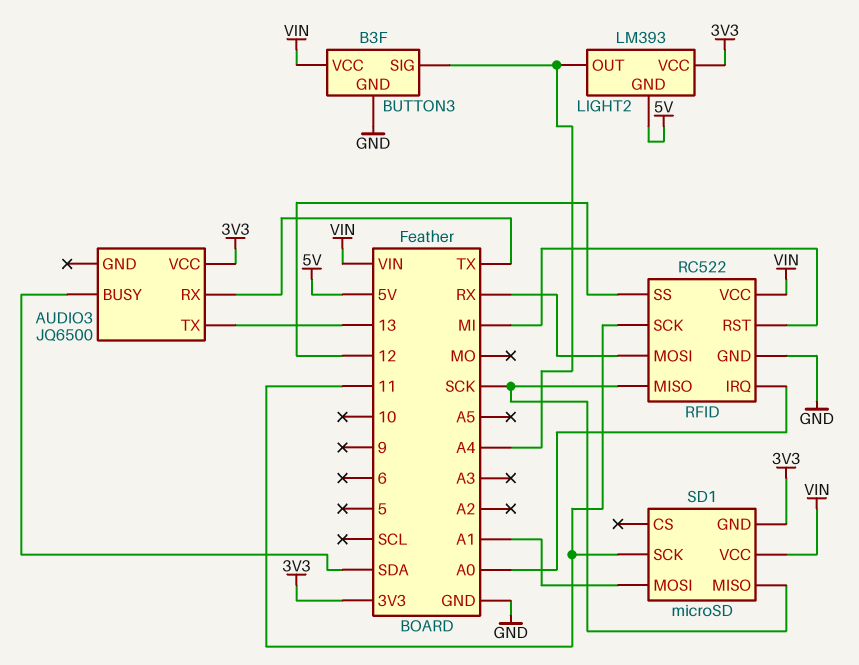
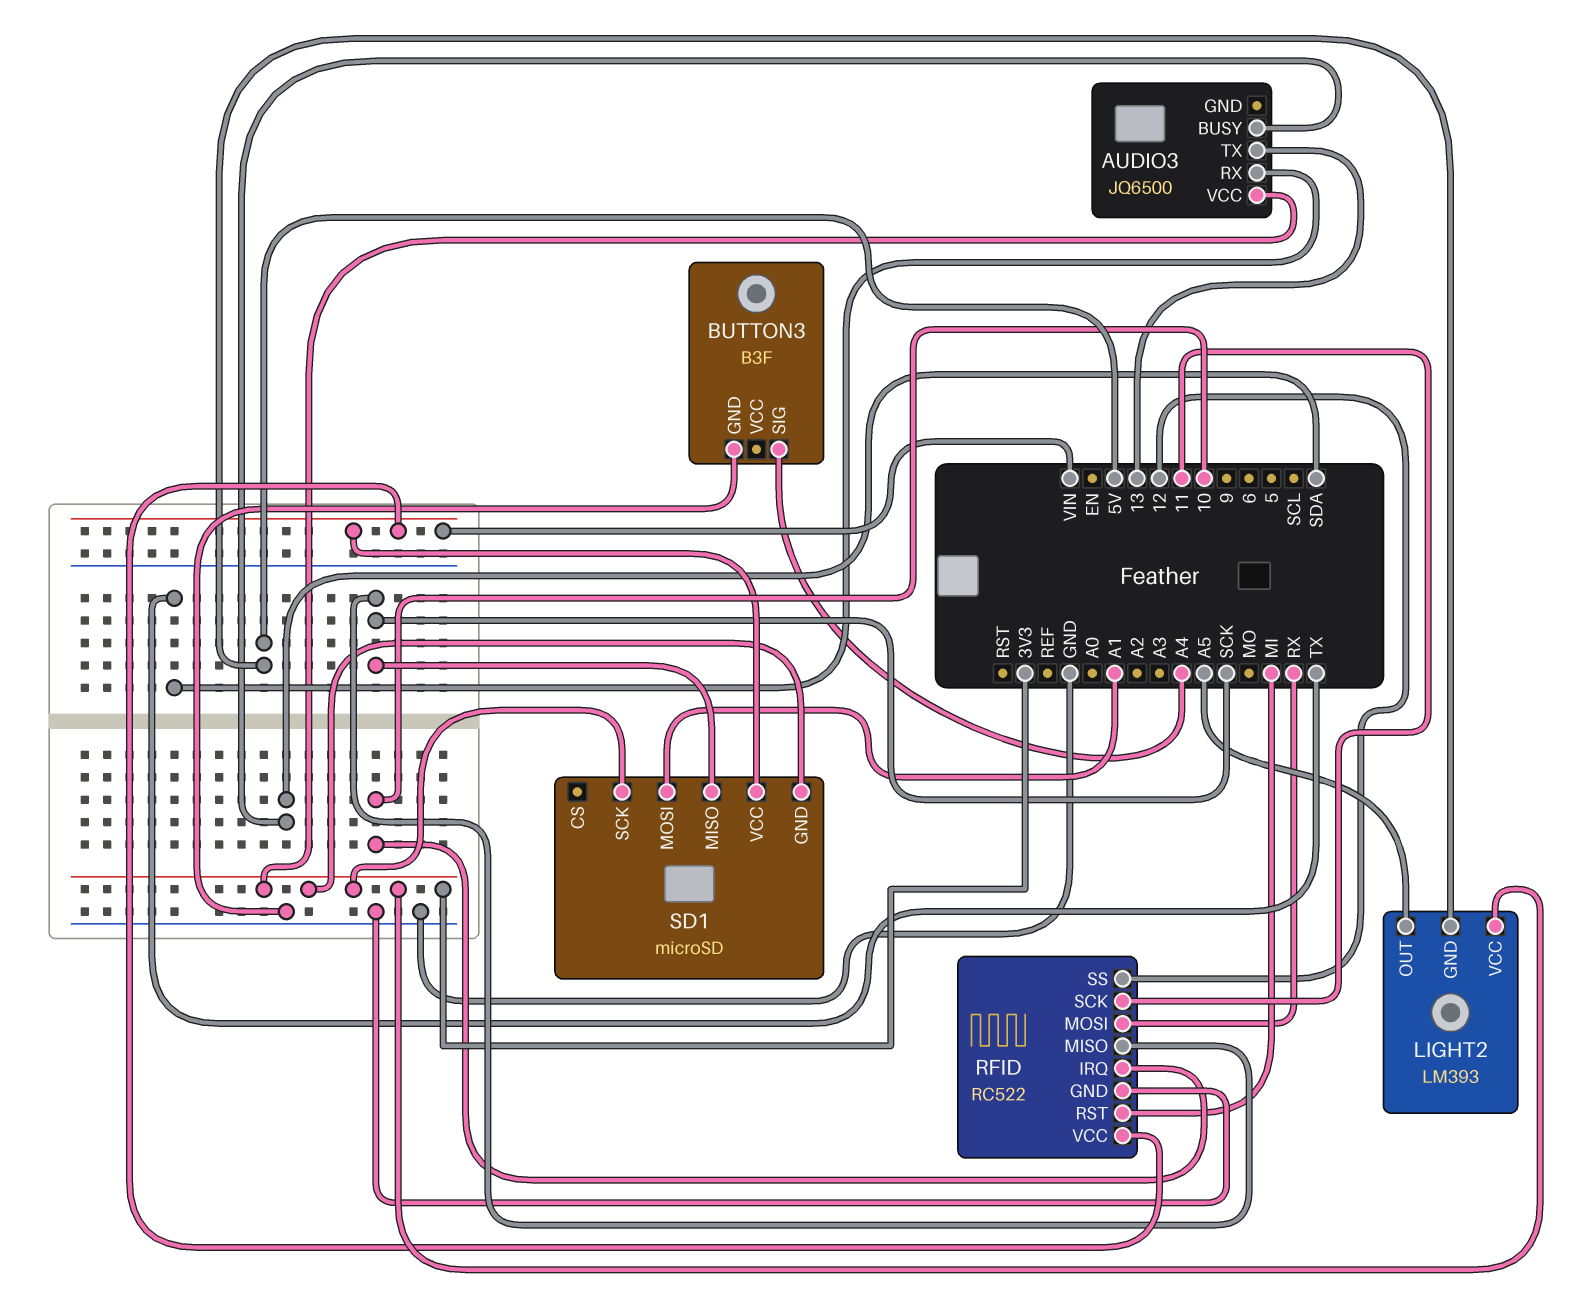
BUTTON3 pin VCC: VIN -> none
LIGHT2 pin OUT: A4 -> A5
RFID pin IRQ: A0 -> 10
SD1 pin SCK: 11 -> 3V3

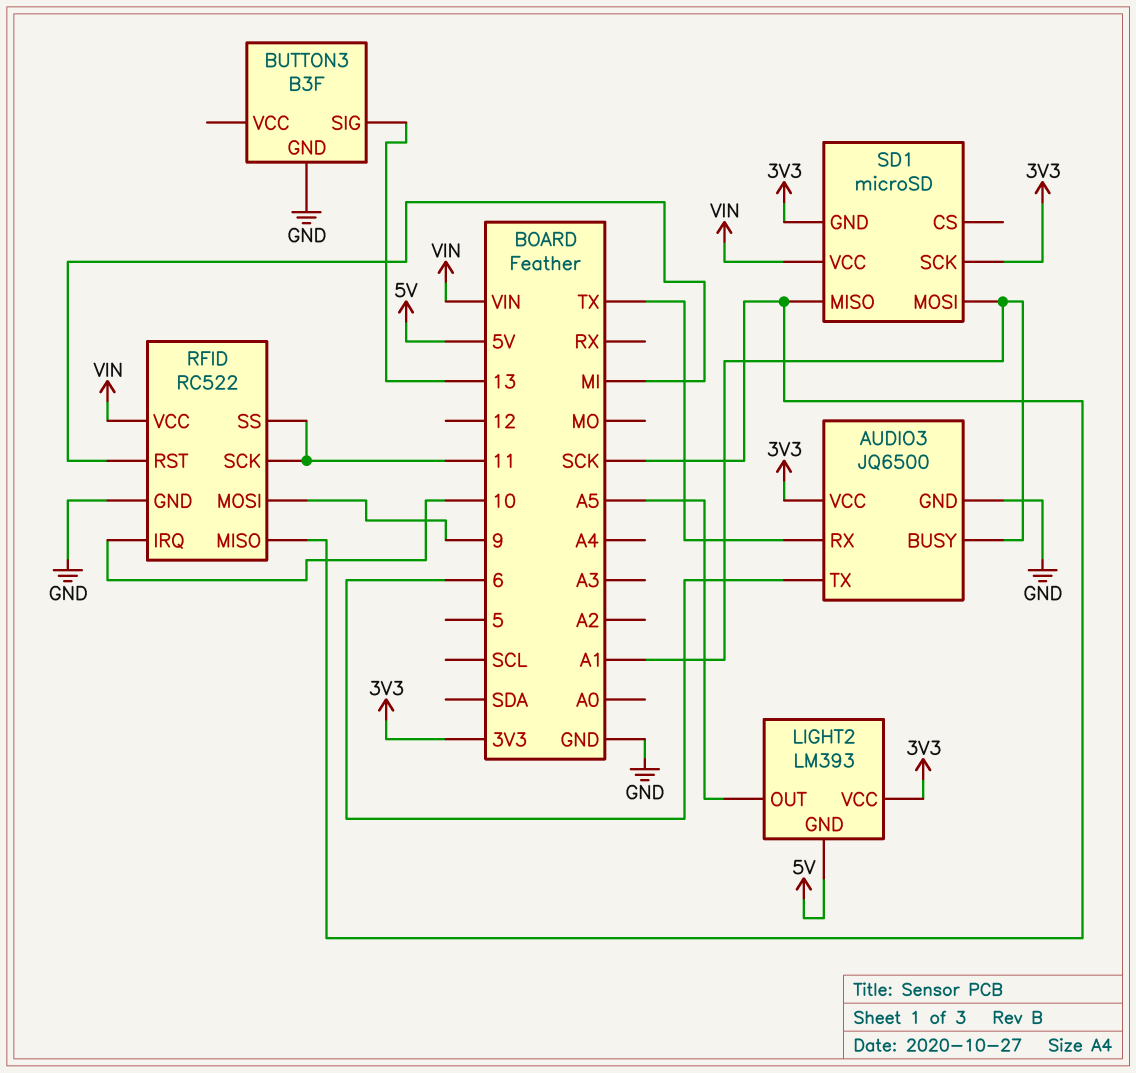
AUDIO3 pin BUSY: SDA -> A1
AUDIO3 pin GND: none -> GND
AUDIO3 pin TX: 13 -> 6
BUTTON3 pin SIG: A4 -> 13
RFID pin MOSI: RX -> 9
RFID pin SS: 12 -> 11

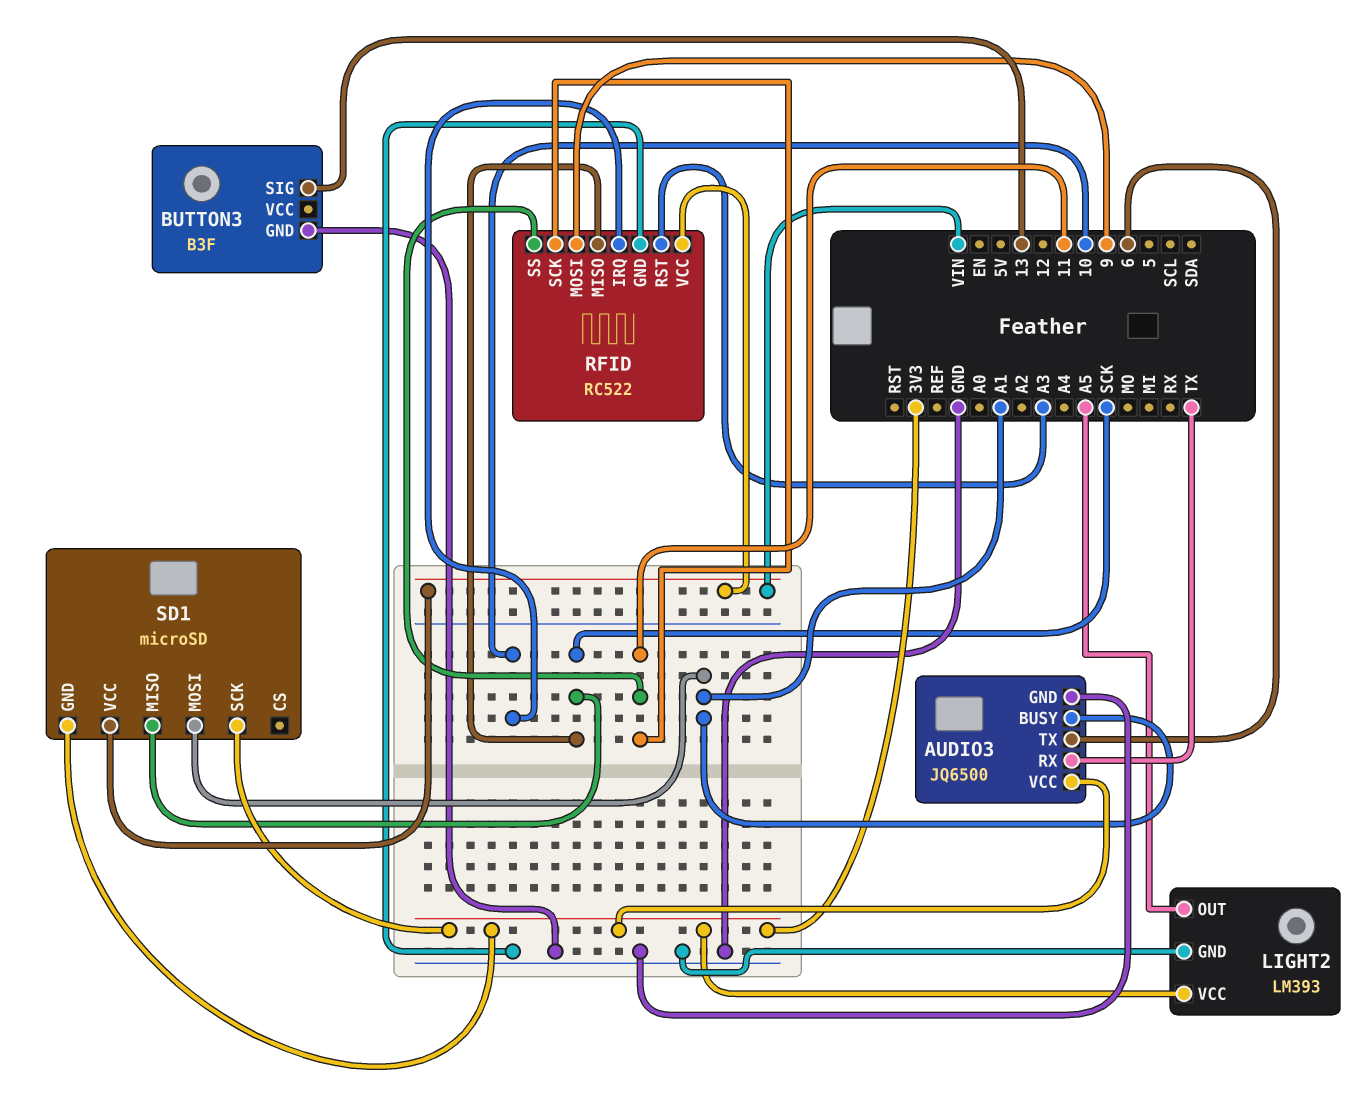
LIGHT2 pin GND: 5V -> GND
RFID pin RST: MI -> A3

